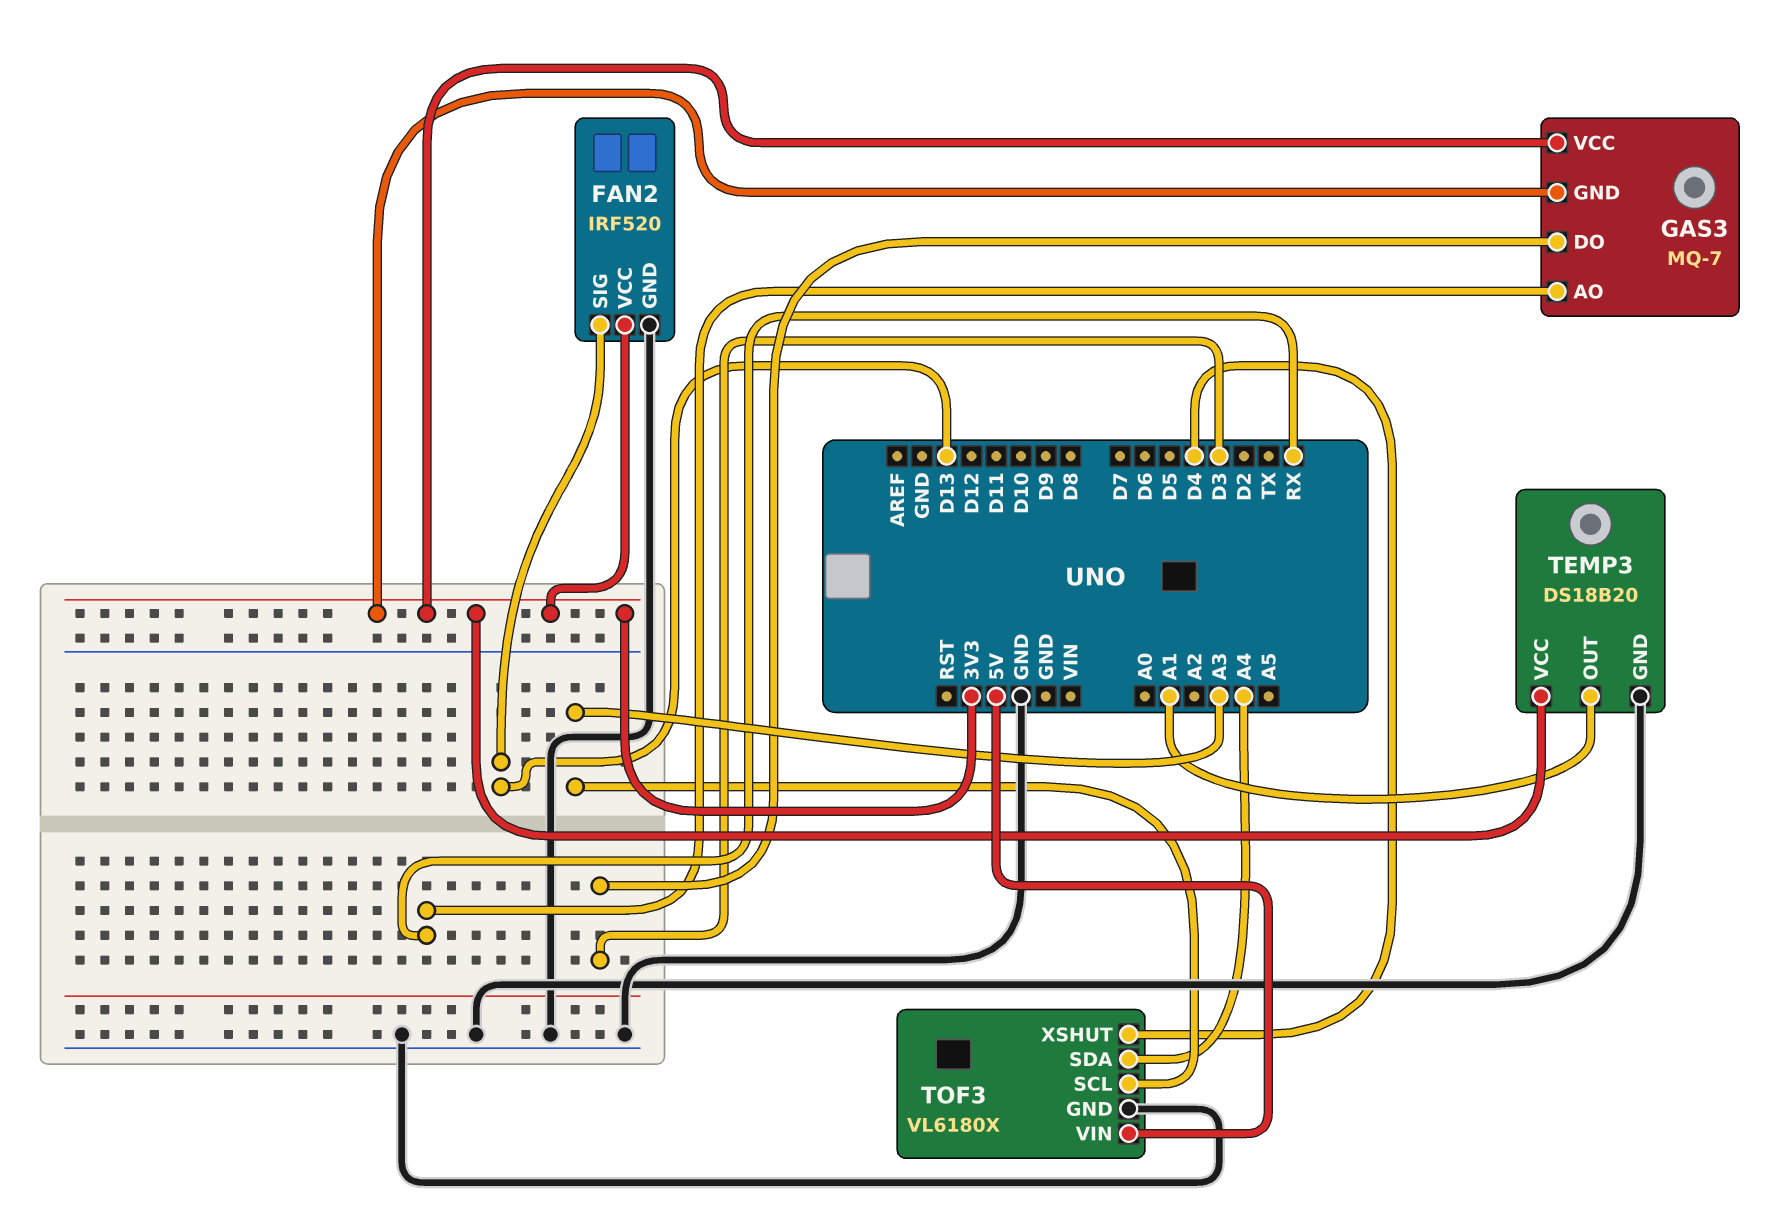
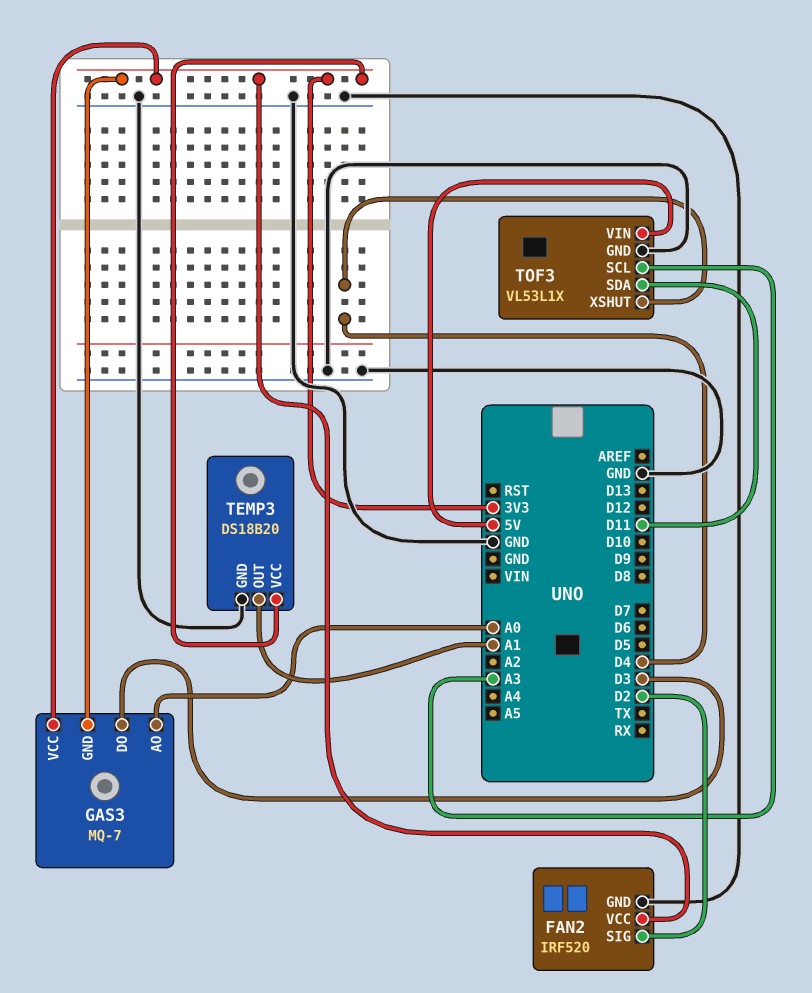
FAN2 pin SIG: D13 -> D2
GAS3 pin AO: RX -> A0
TOF3: VL6180X -> VL53L1X
TOF3 pin SDA: A4 -> D11

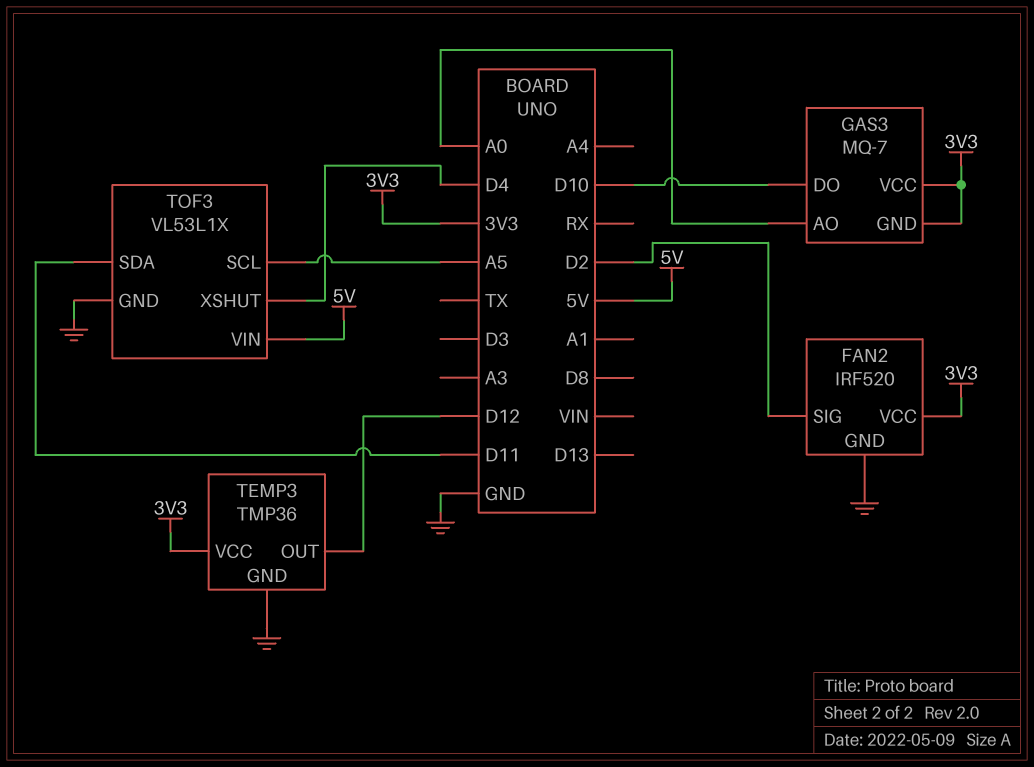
GAS3 pin DO: D3 -> D10
TEMP3: DS18B20 -> TMP36
TEMP3 pin OUT: A1 -> D12
TOF3 pin SCL: A3 -> A5

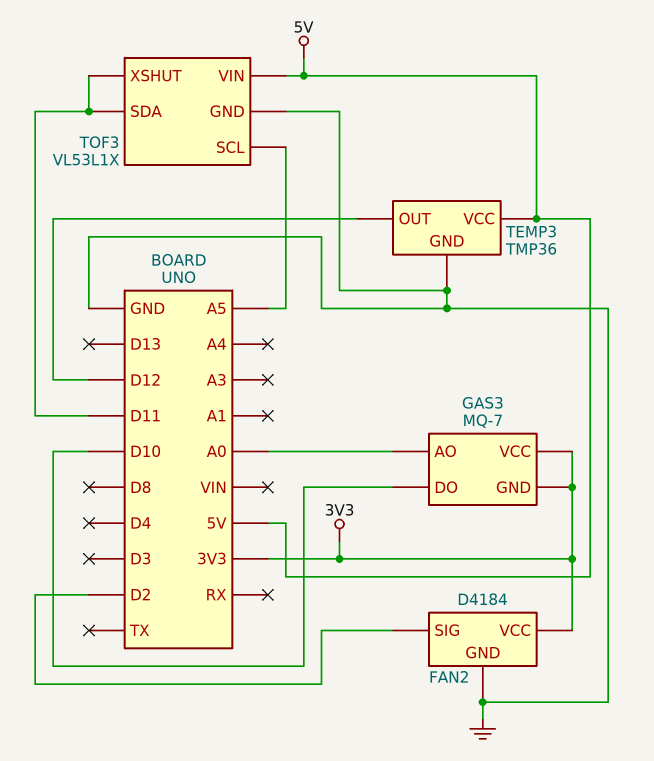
FAN2: IRF520 -> D4184
TEMP3 pin VCC: 3V3 -> 5V
TOF3 pin XSHUT: D4 -> D11

